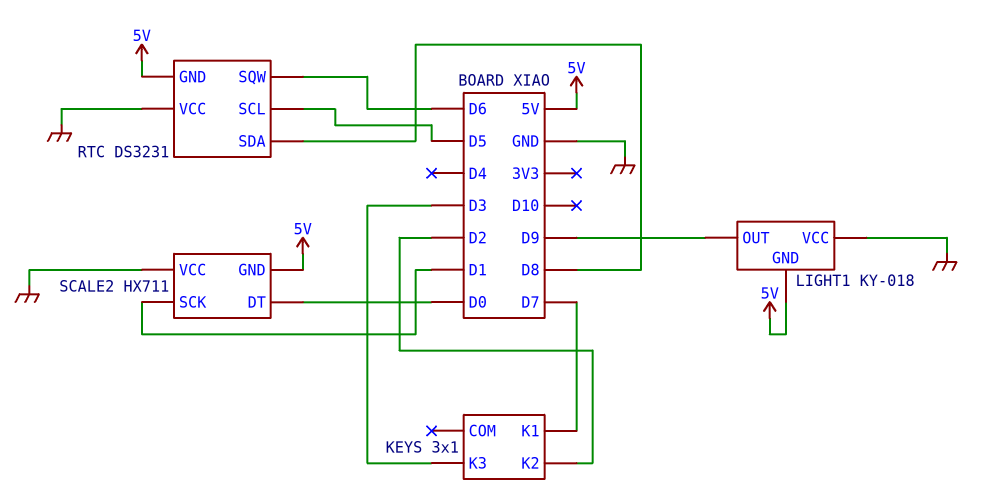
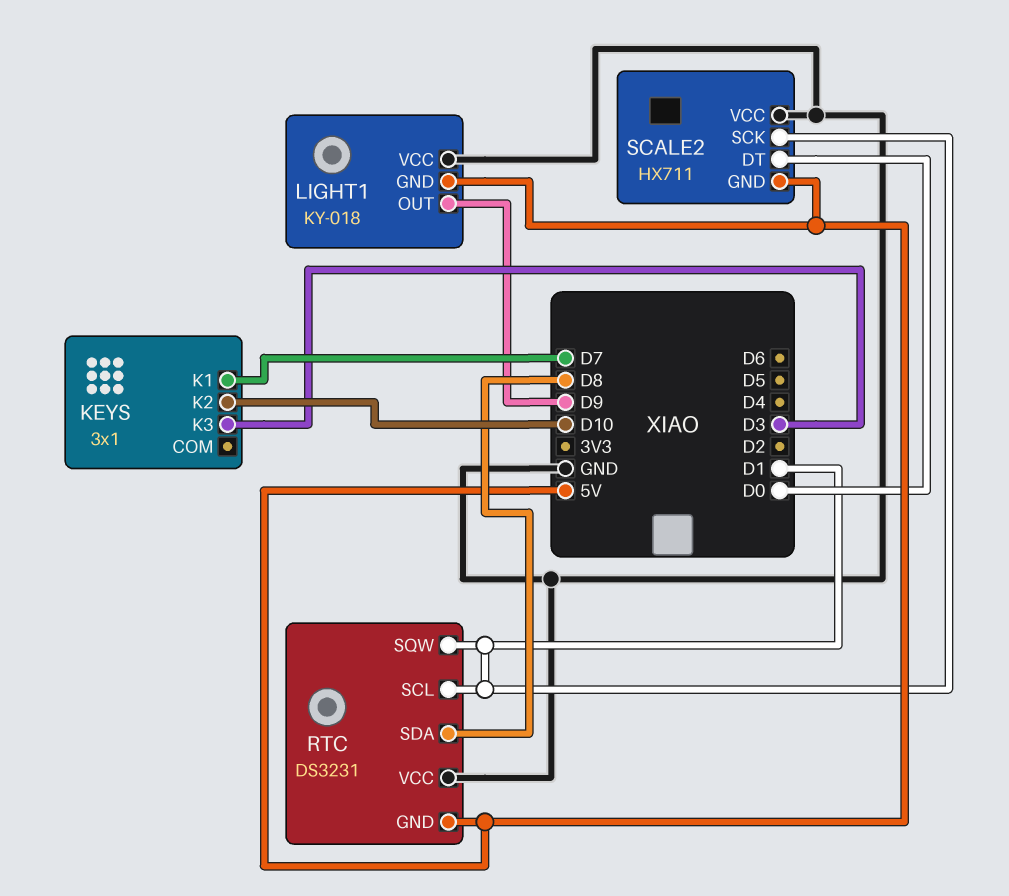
KEYS pin K2: D2 -> D10
RTC pin SCL: D5 -> D1
RTC pin SQW: D6 -> D1

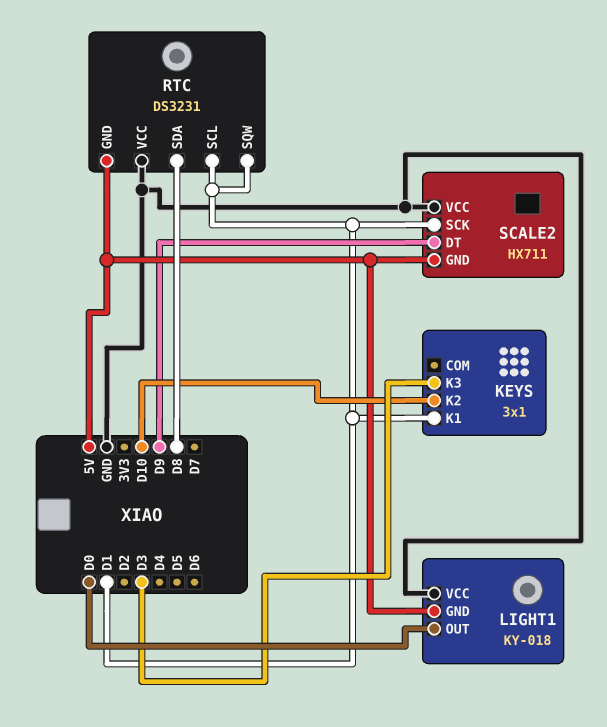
KEYS pin K1: D7 -> D1
LIGHT1 pin OUT: D9 -> D0
SCALE2 pin DT: D0 -> D9

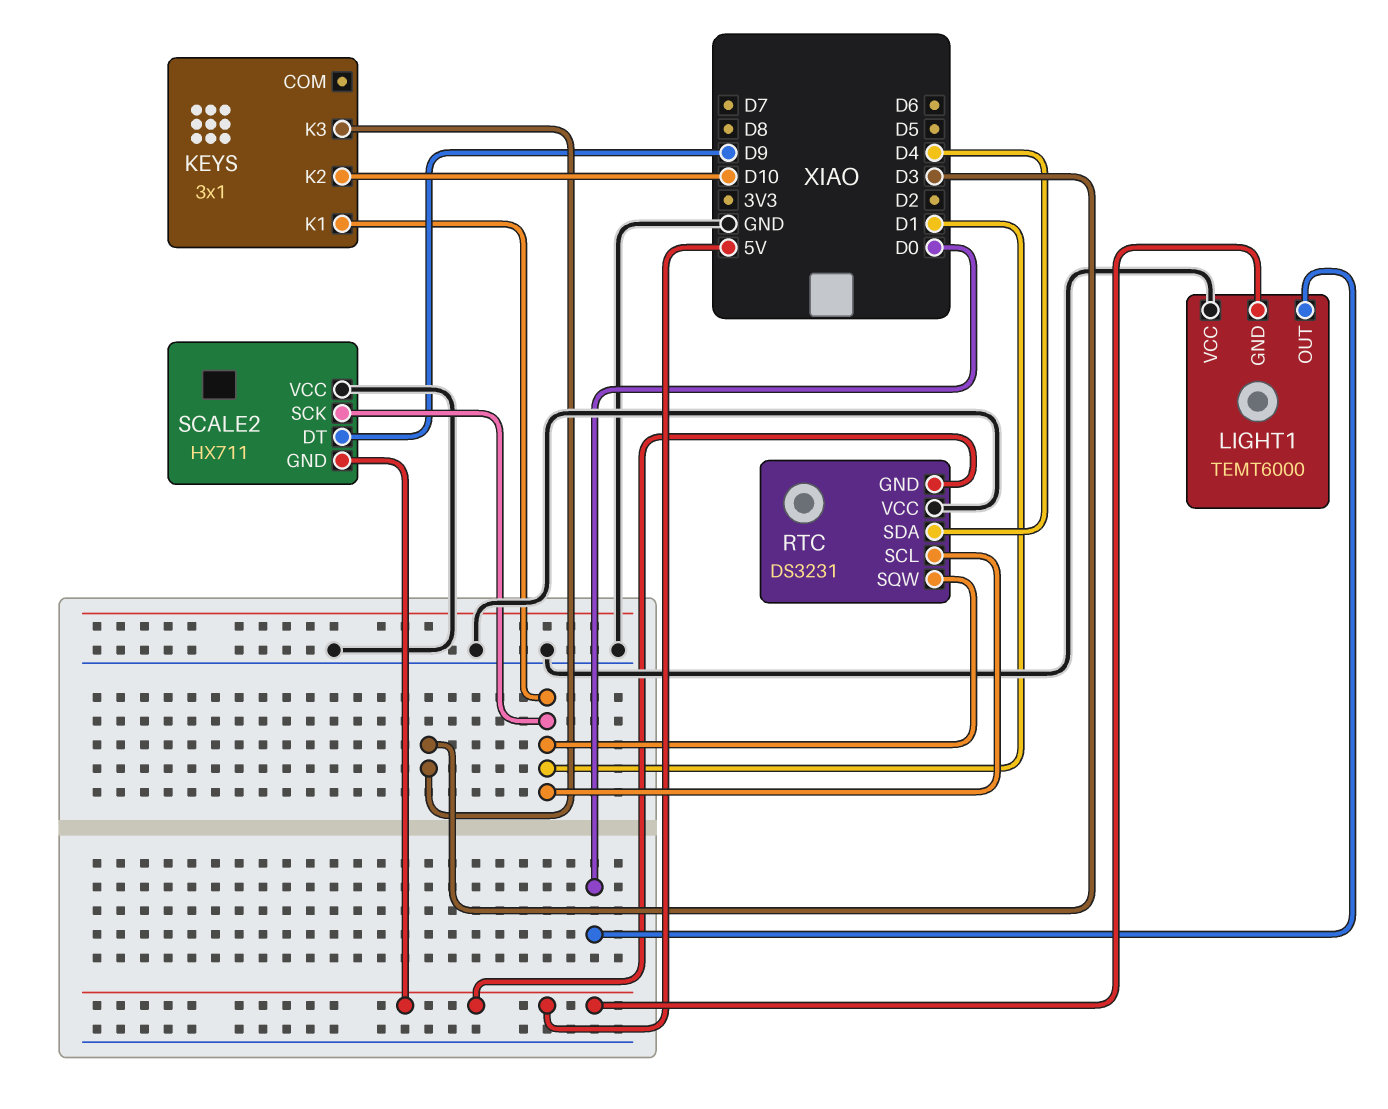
LIGHT1: KY-018 -> TEMT6000
RTC pin SDA: D8 -> D4

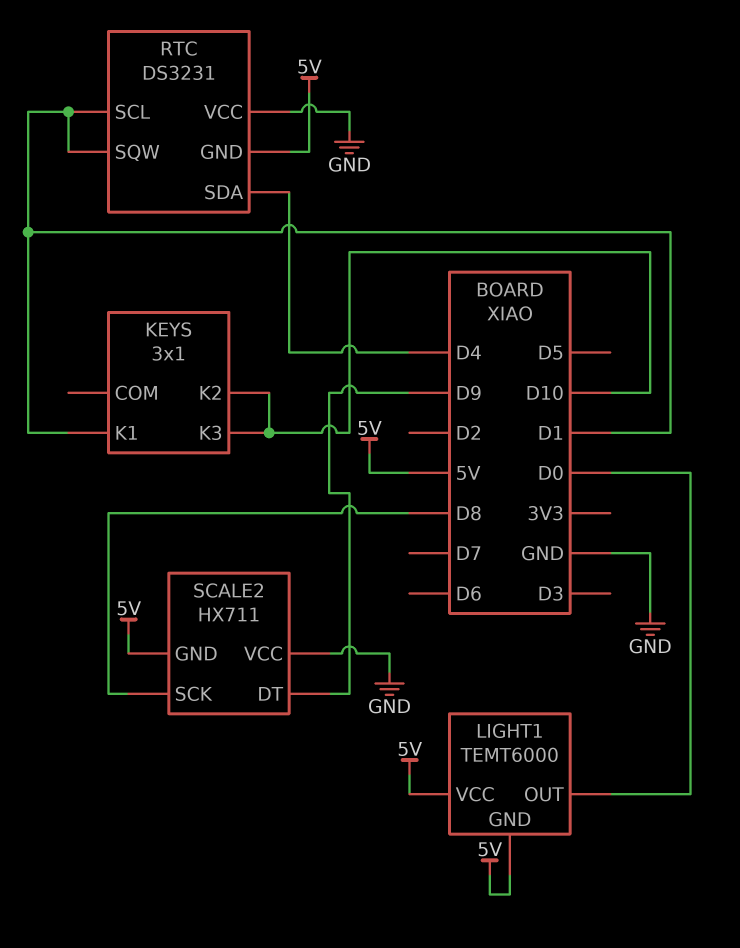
KEYS pin K3: D3 -> D10
LIGHT1 pin VCC: GND -> 5V
SCALE2 pin SCK: D1 -> D8

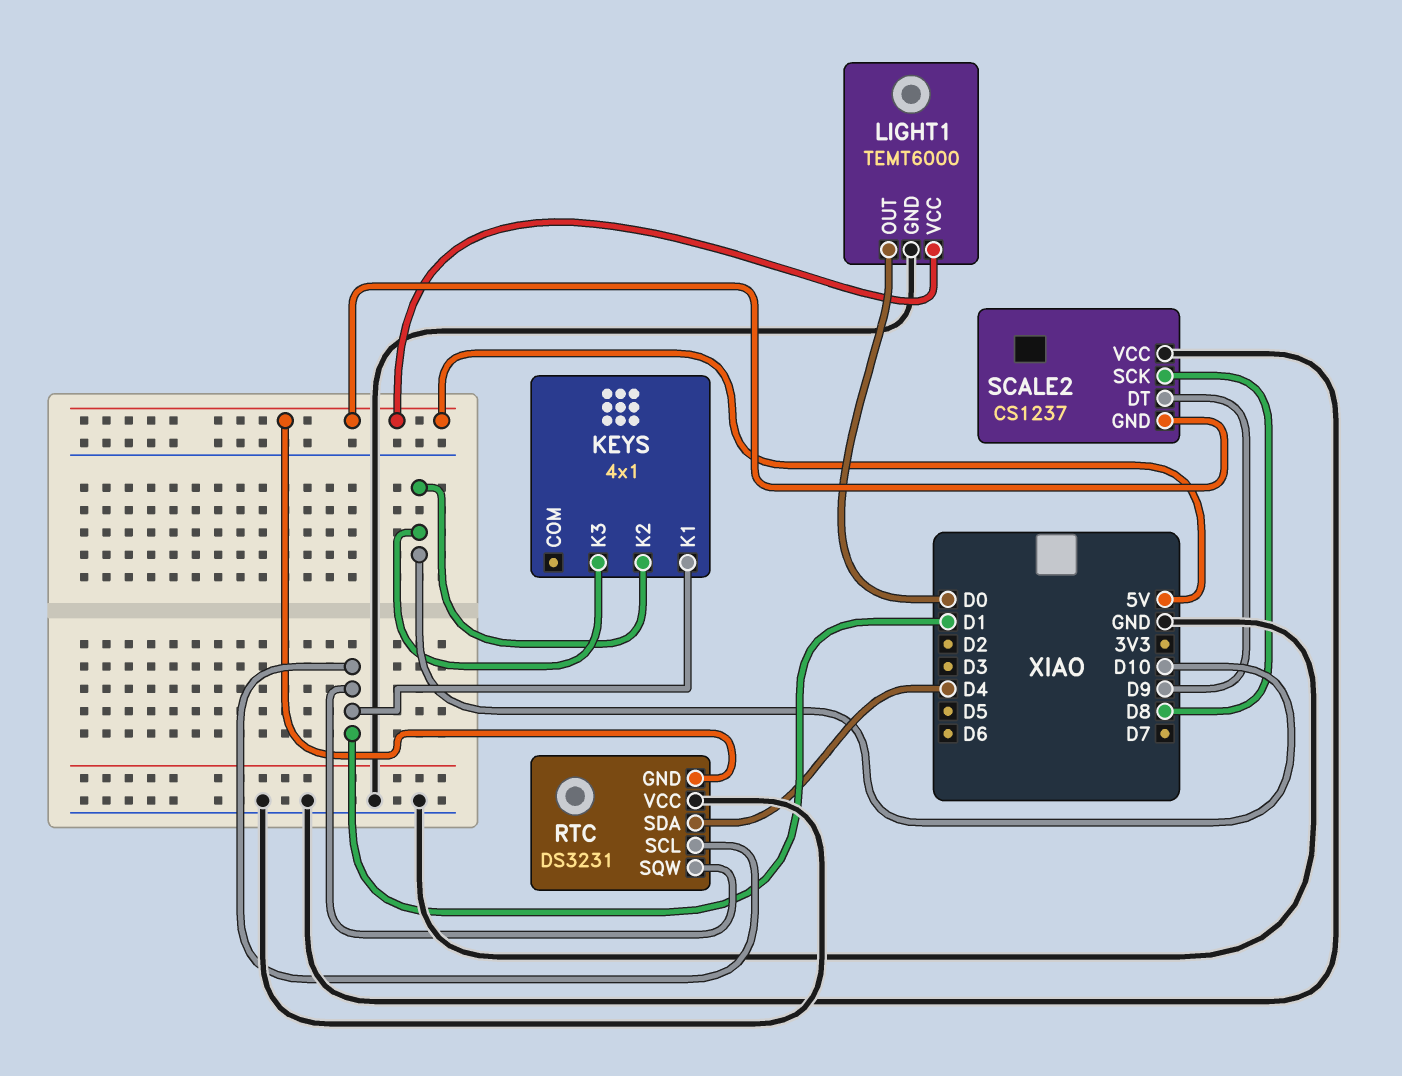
KEYS: 3x1 -> 4x1
LIGHT1 pin GND: 5V -> GND
SCALE2: HX711 -> CS1237

